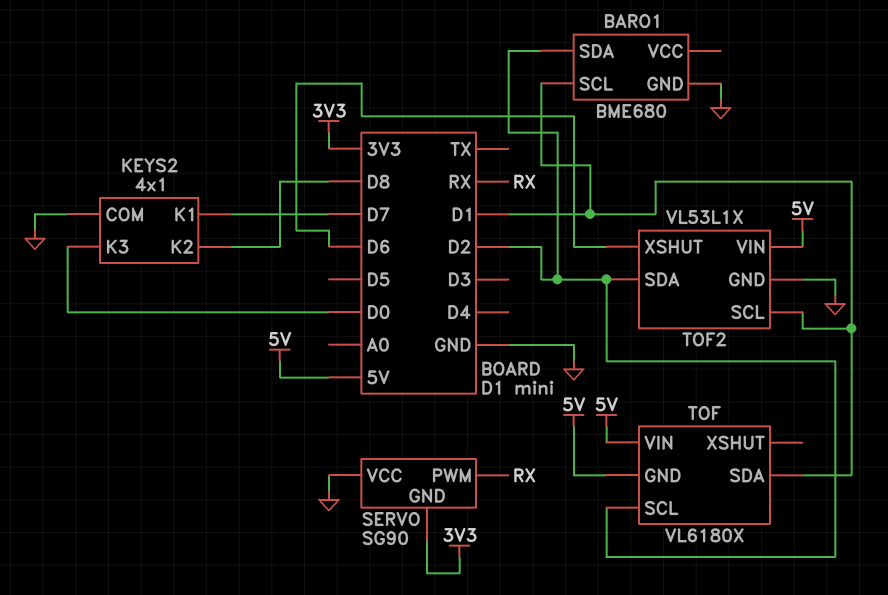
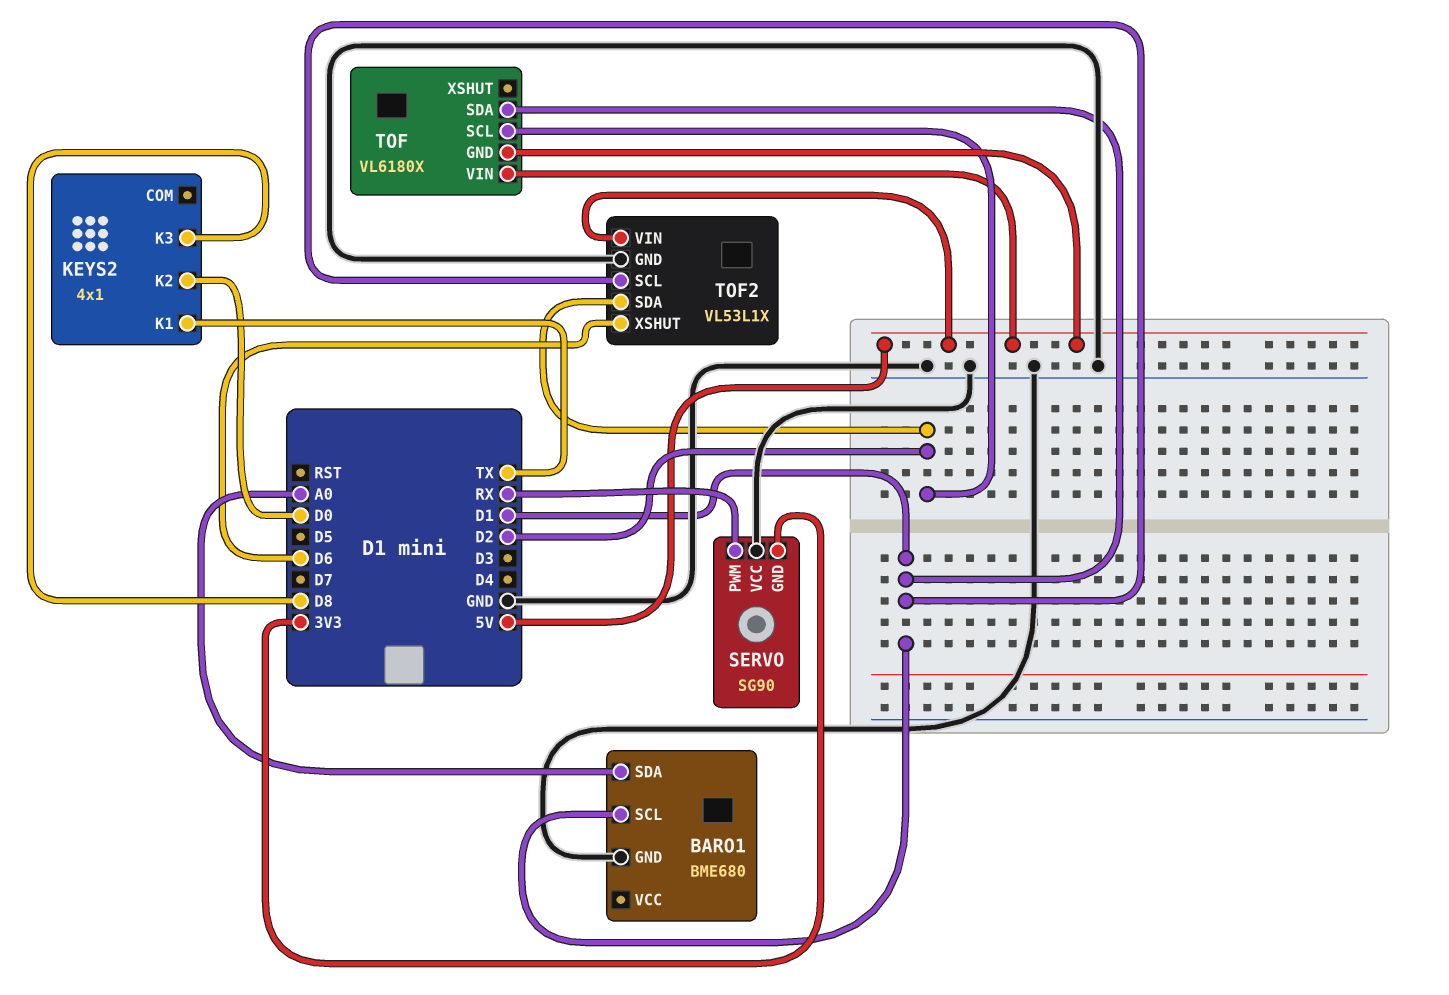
BARO1 pin SDA: D2 -> A0
KEYS2 pin COM: GND -> none
KEYS2 pin K1: D7 -> TX
KEYS2 pin K2: D8 -> D0
KEYS2 pin K3: D0 -> D8

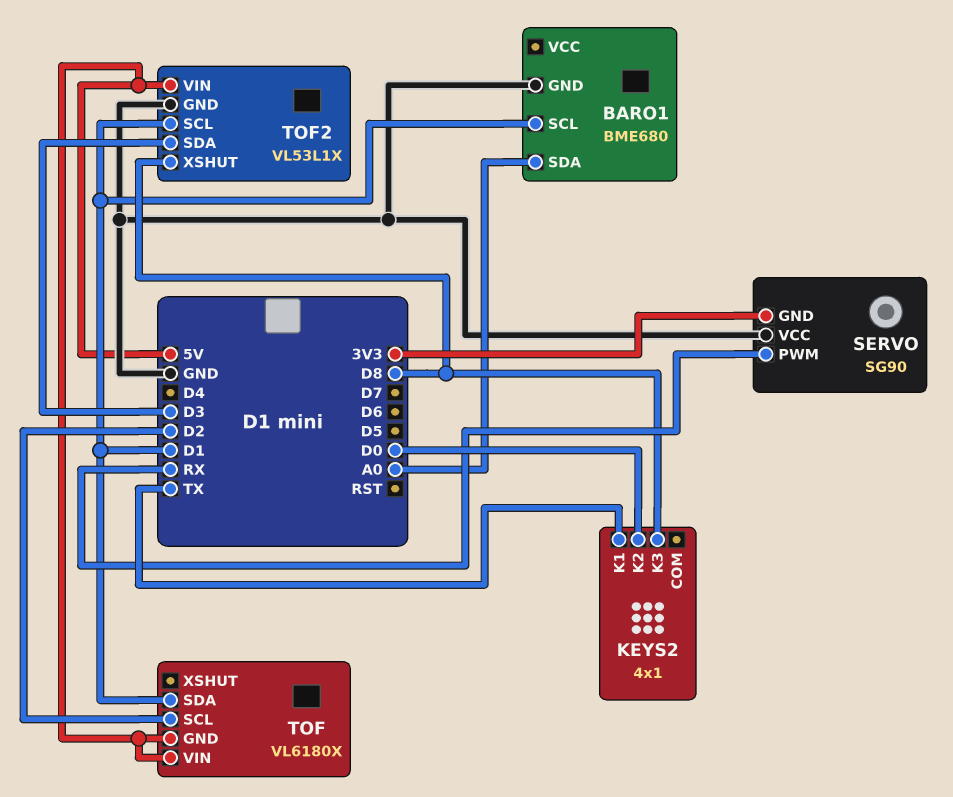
TOF2 pin SDA: D2 -> D3
TOF2 pin XSHUT: D6 -> D8

